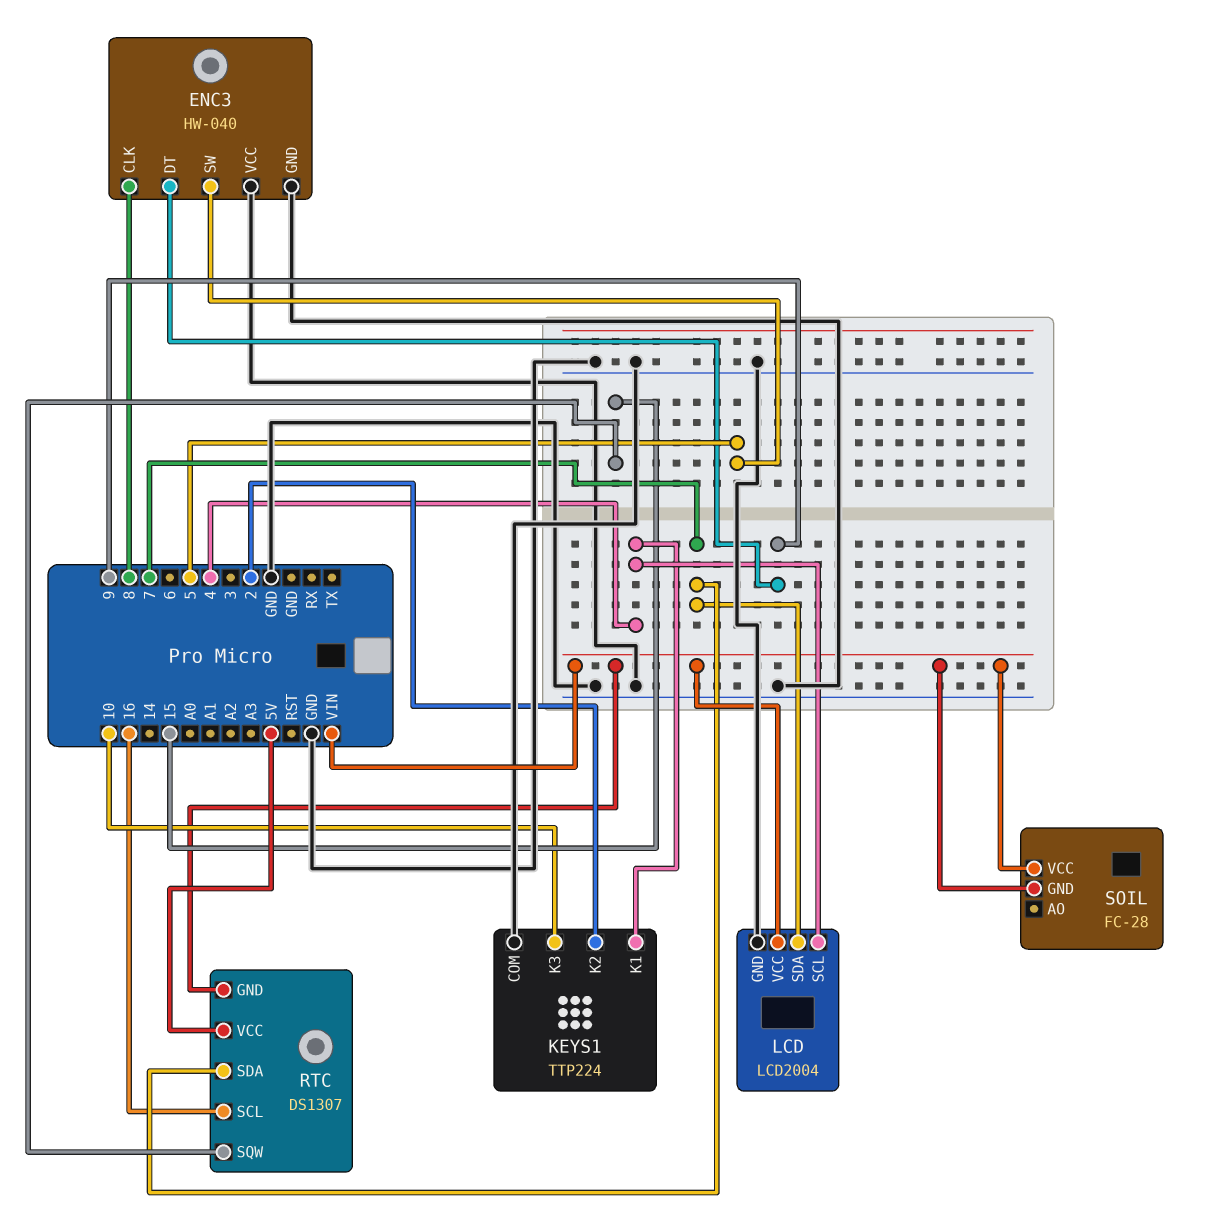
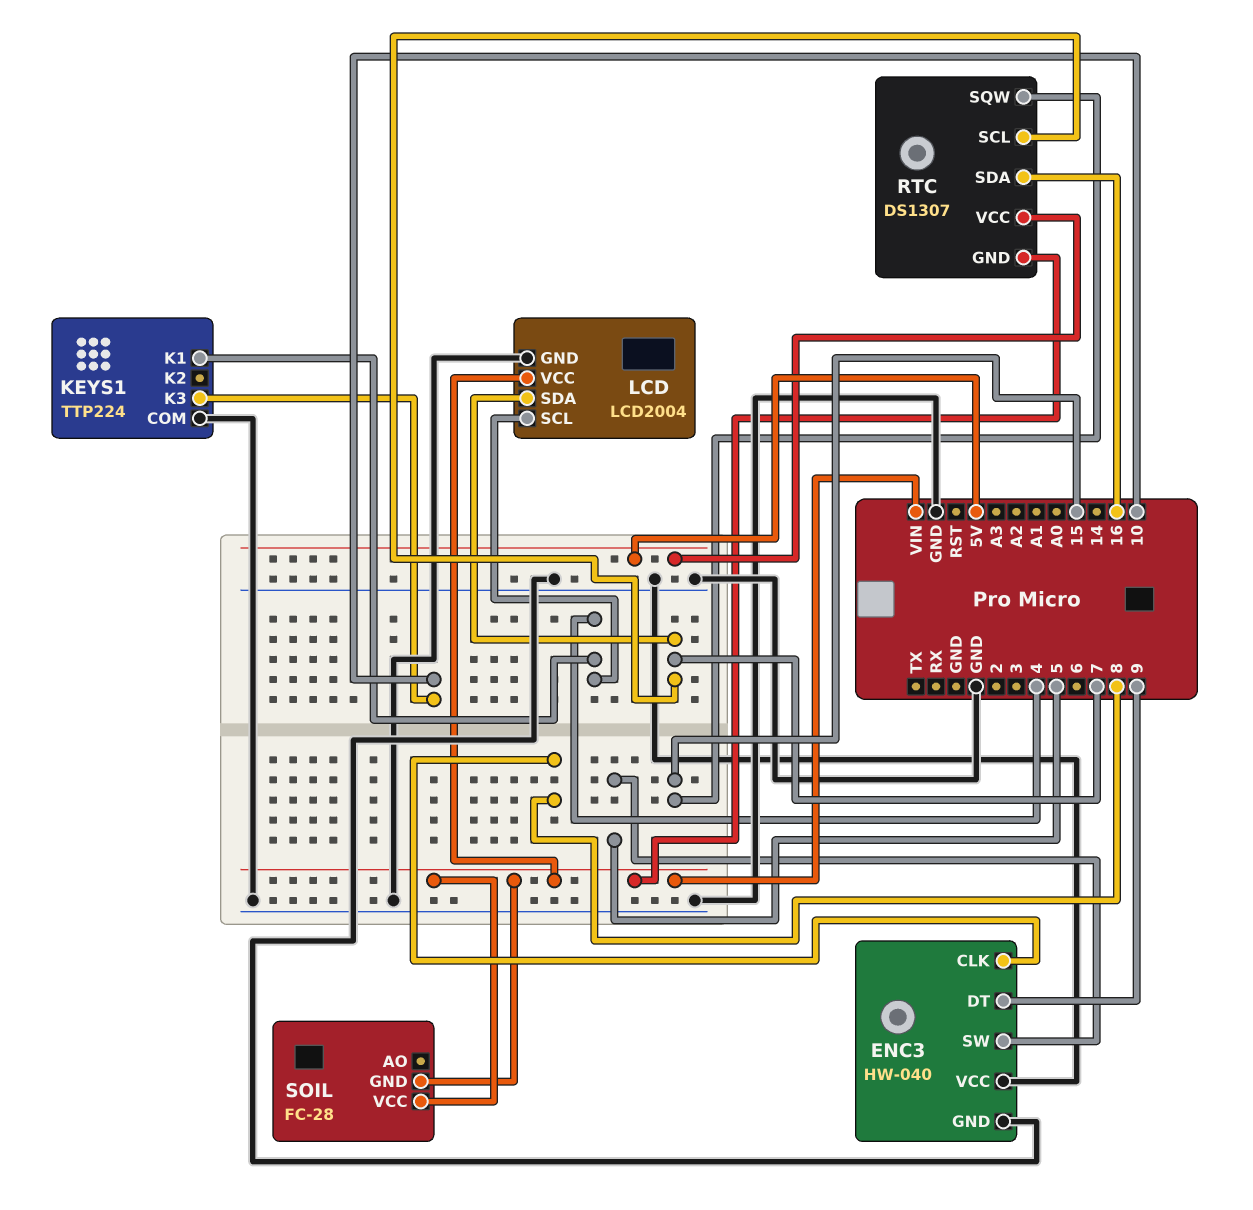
KEYS1 pin K2: 2 -> none
RTC pin SCL: 16 -> 7
RTC pin SDA: 7 -> 16

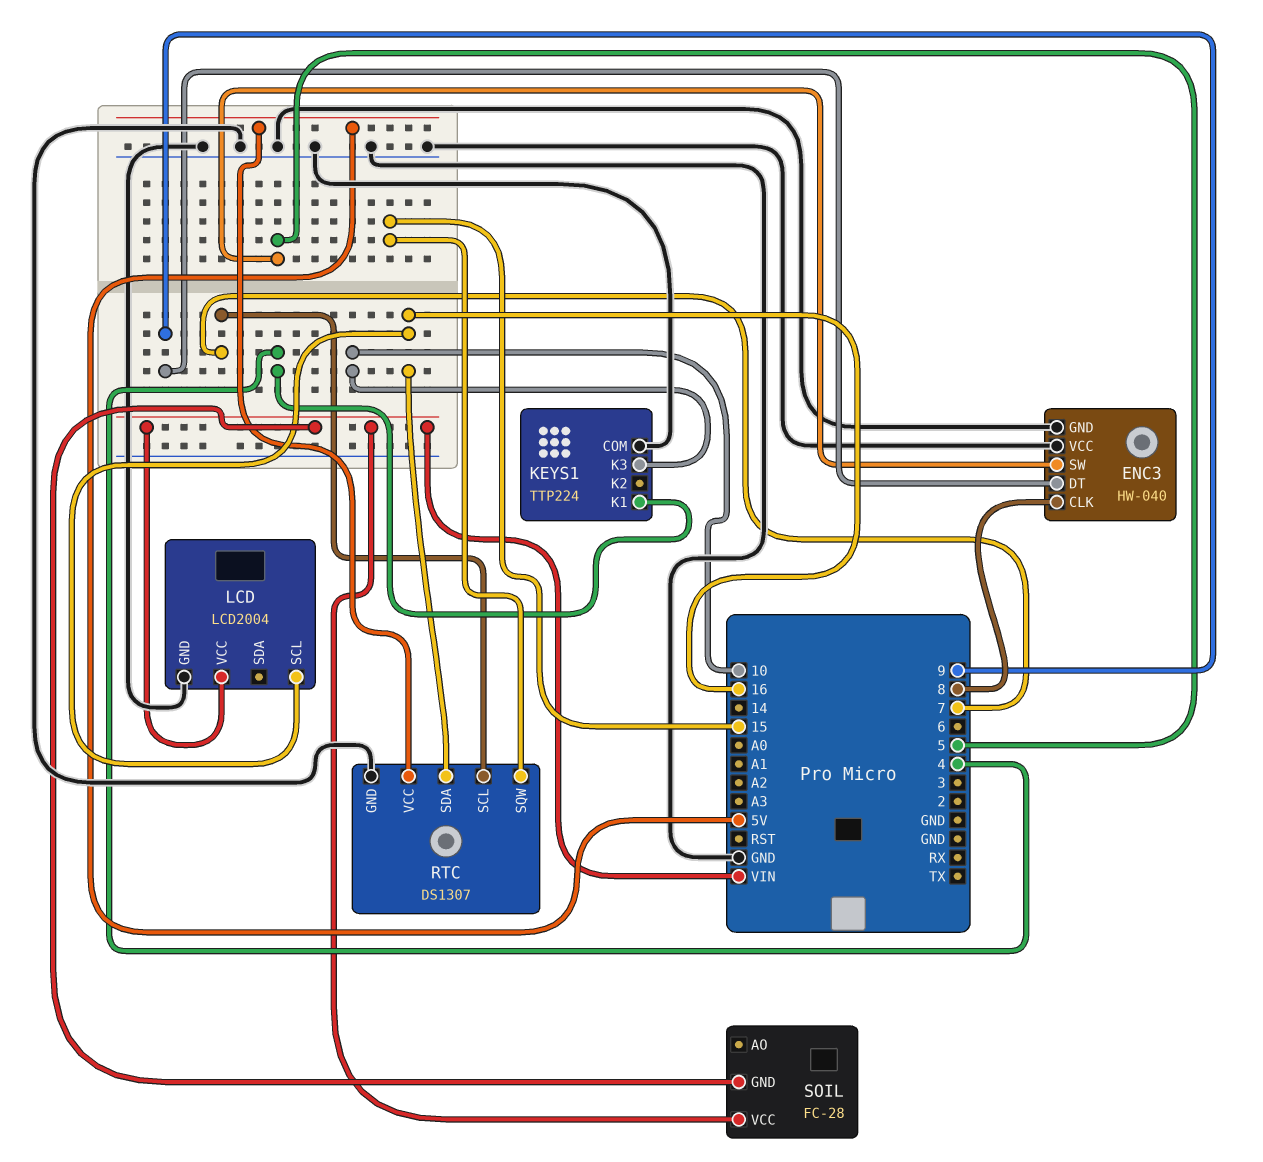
LCD pin SCL: 4 -> 16
LCD pin SDA: 7 -> none
RTC pin GND: VIN -> GND

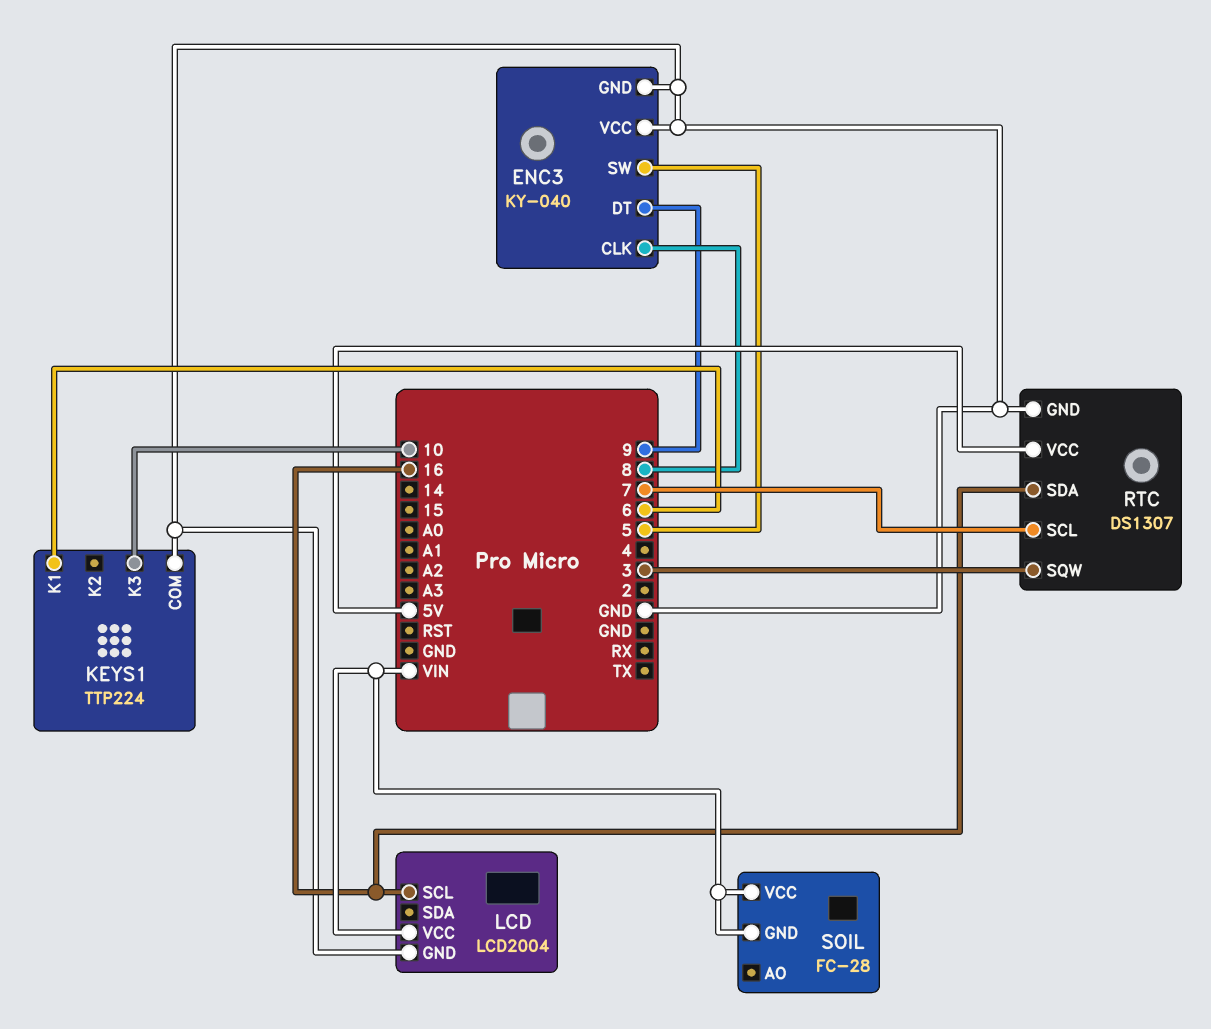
ENC3: HW-040 -> KY-040
KEYS1 pin K1: 4 -> 6
RTC pin SQW: 15 -> 3

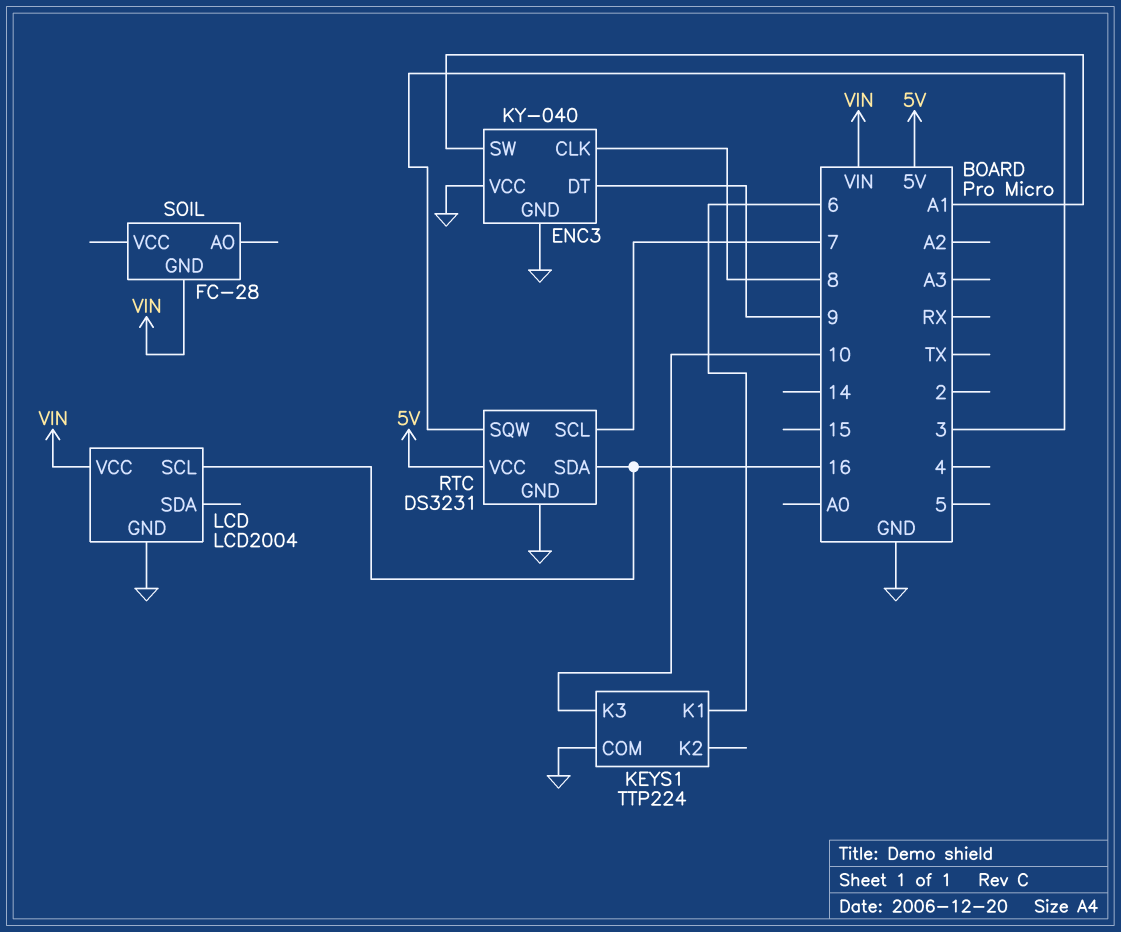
ENC3 pin SW: 5 -> A1
RTC: DS1307 -> DS3231
SOIL pin VCC: VIN -> none

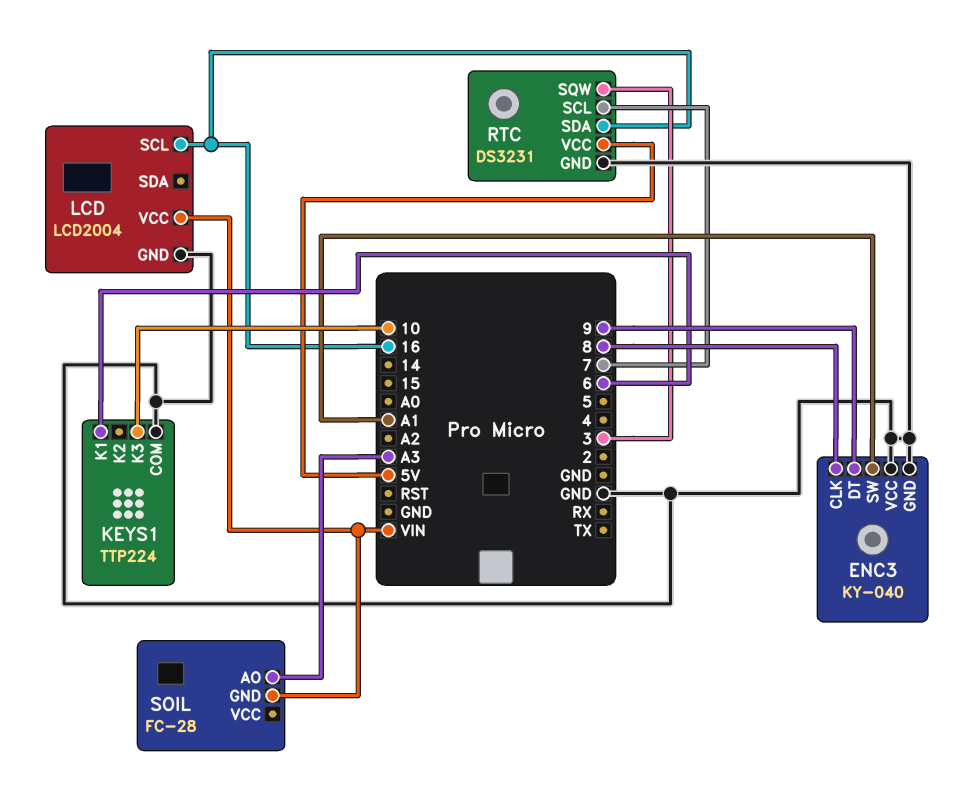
SOIL pin AO: none -> A3

